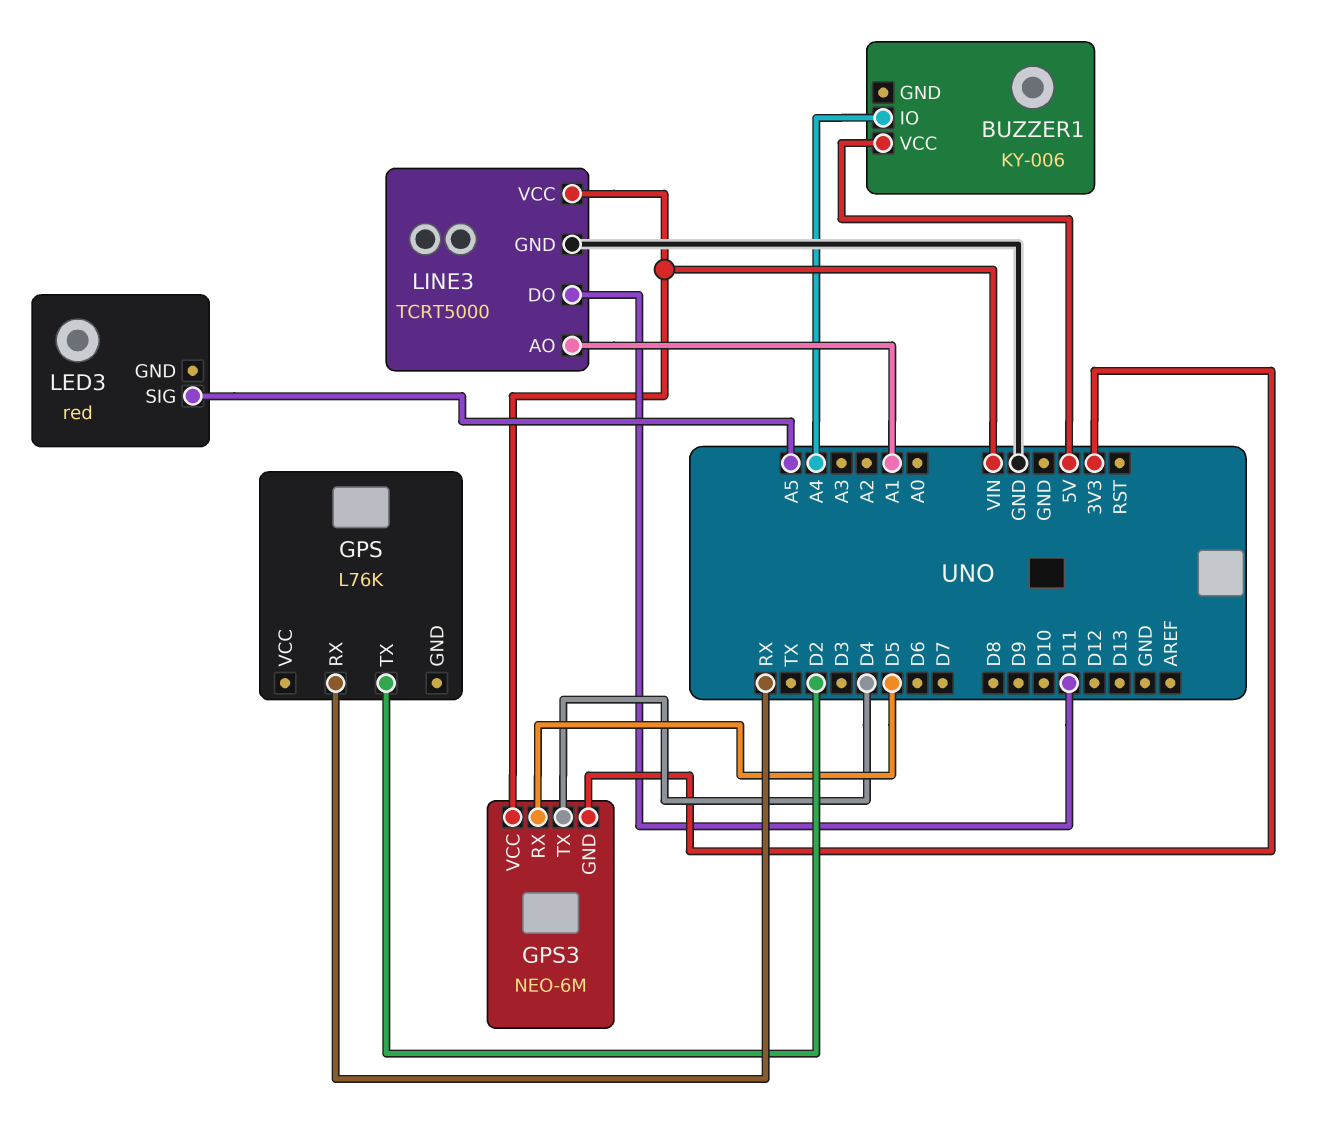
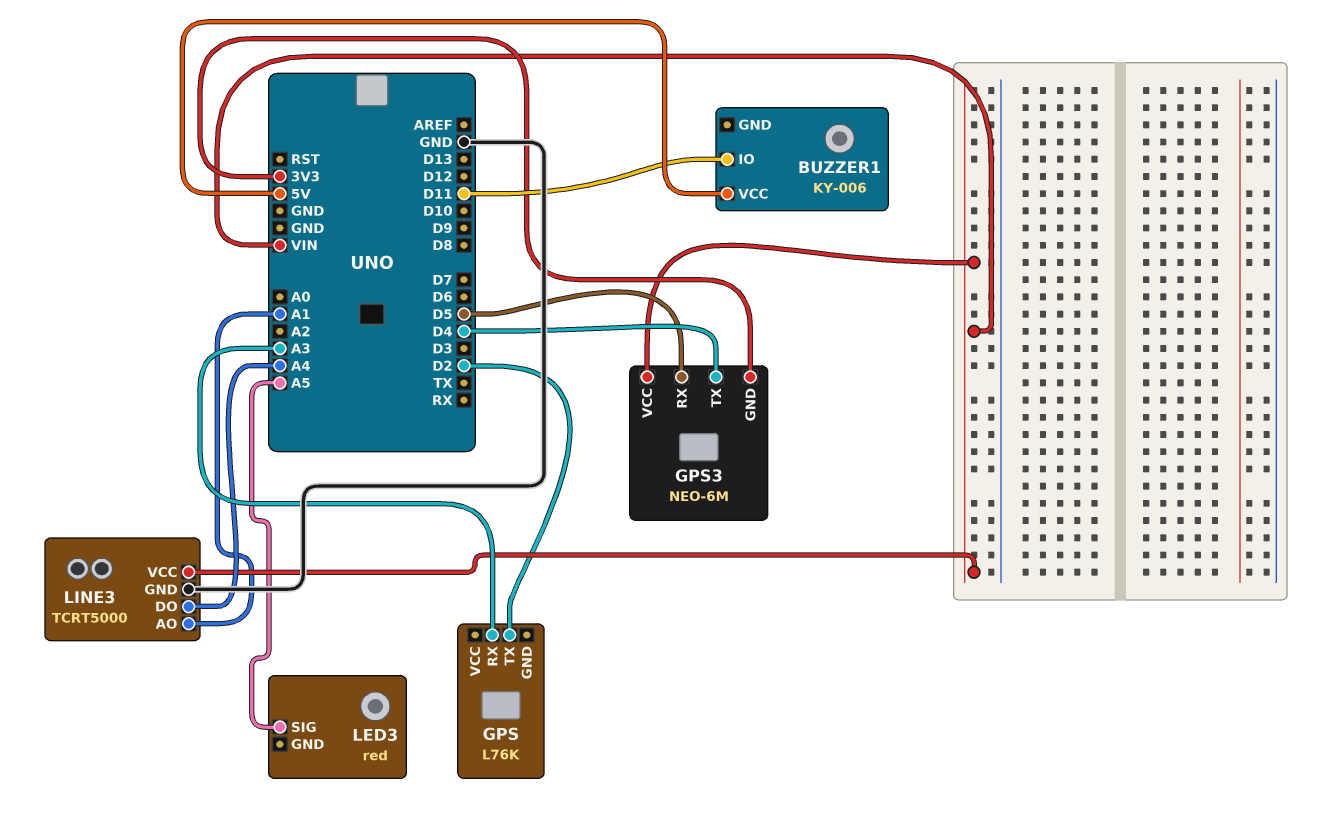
BUZZER1 pin IO: A4 -> D11
GPS pin RX: RX -> A3
LINE3 pin DO: D11 -> A4

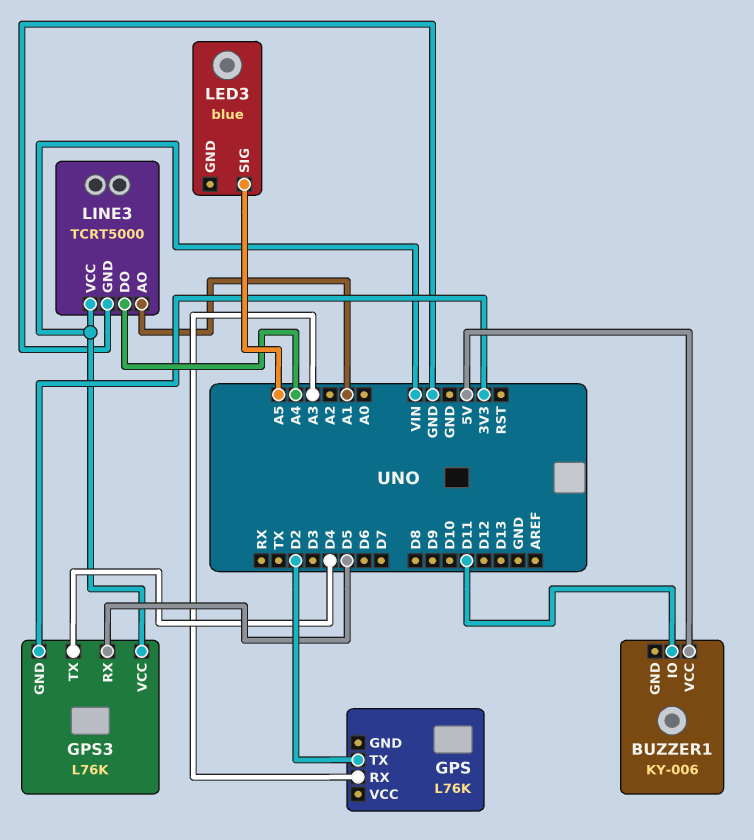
GPS3: NEO-6M -> L76K
LED3: red -> blue

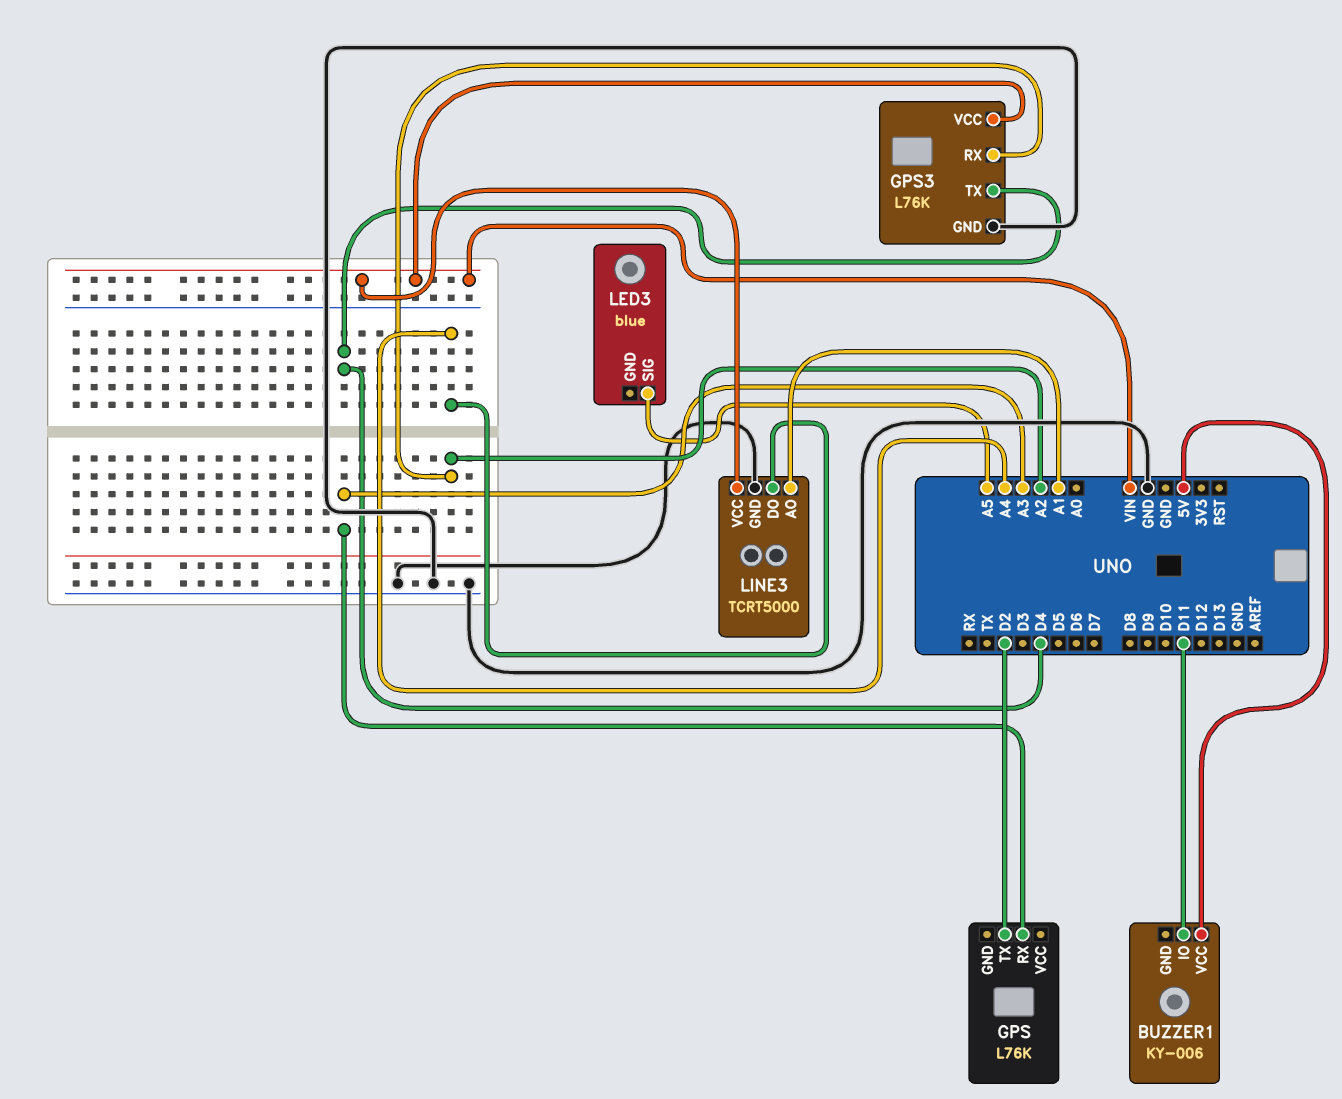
GPS3 pin GND: 3V3 -> GND
GPS3 pin RX: D5 -> A2

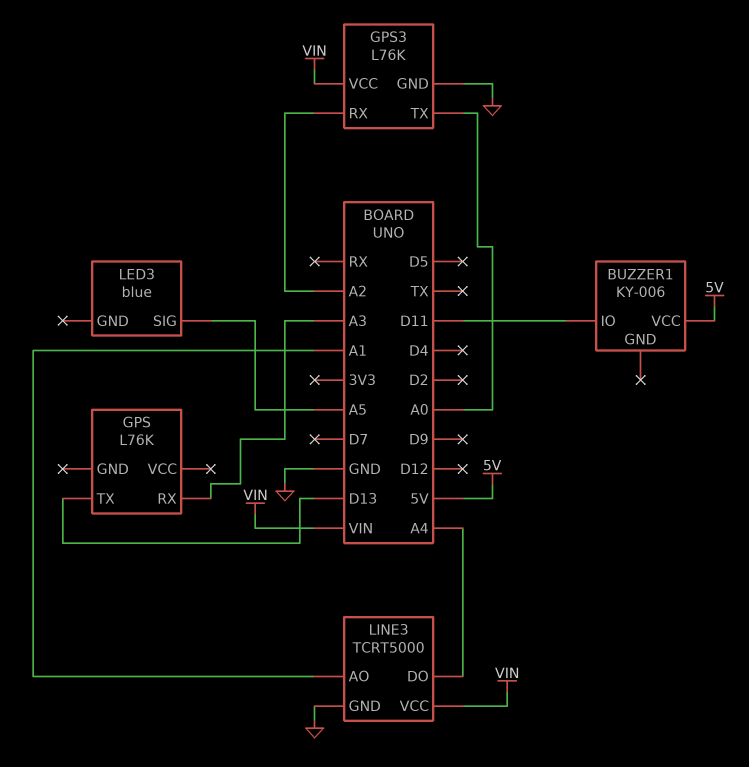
GPS pin TX: D2 -> D13
GPS3 pin TX: D4 -> A0

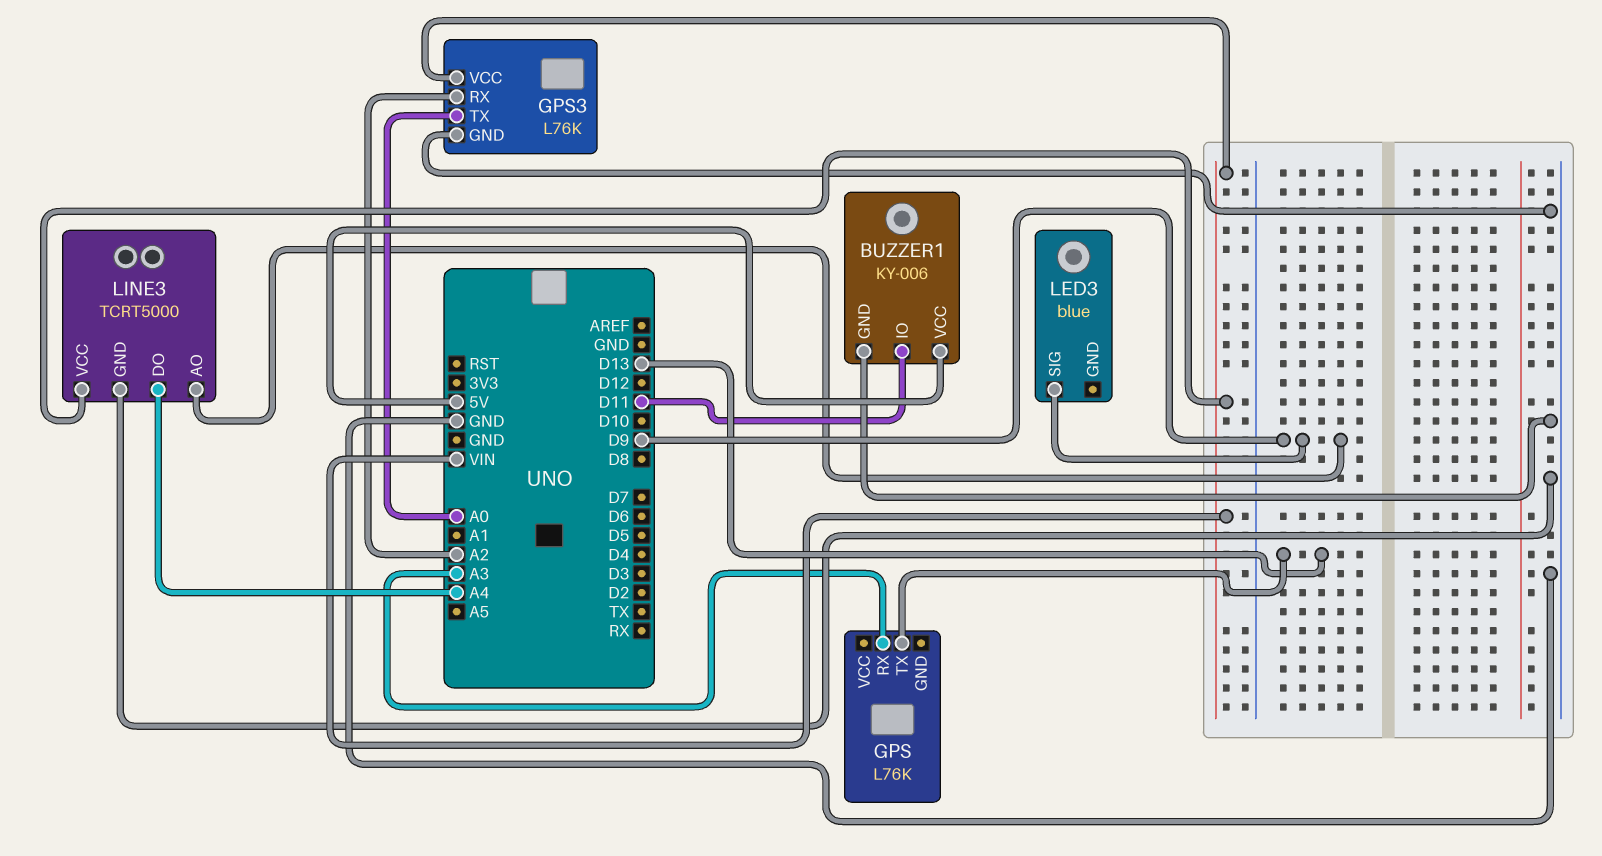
BUZZER1 pin GND: none -> GND
LED3 pin SIG: A5 -> D9
LINE3 pin AO: A1 -> D9

